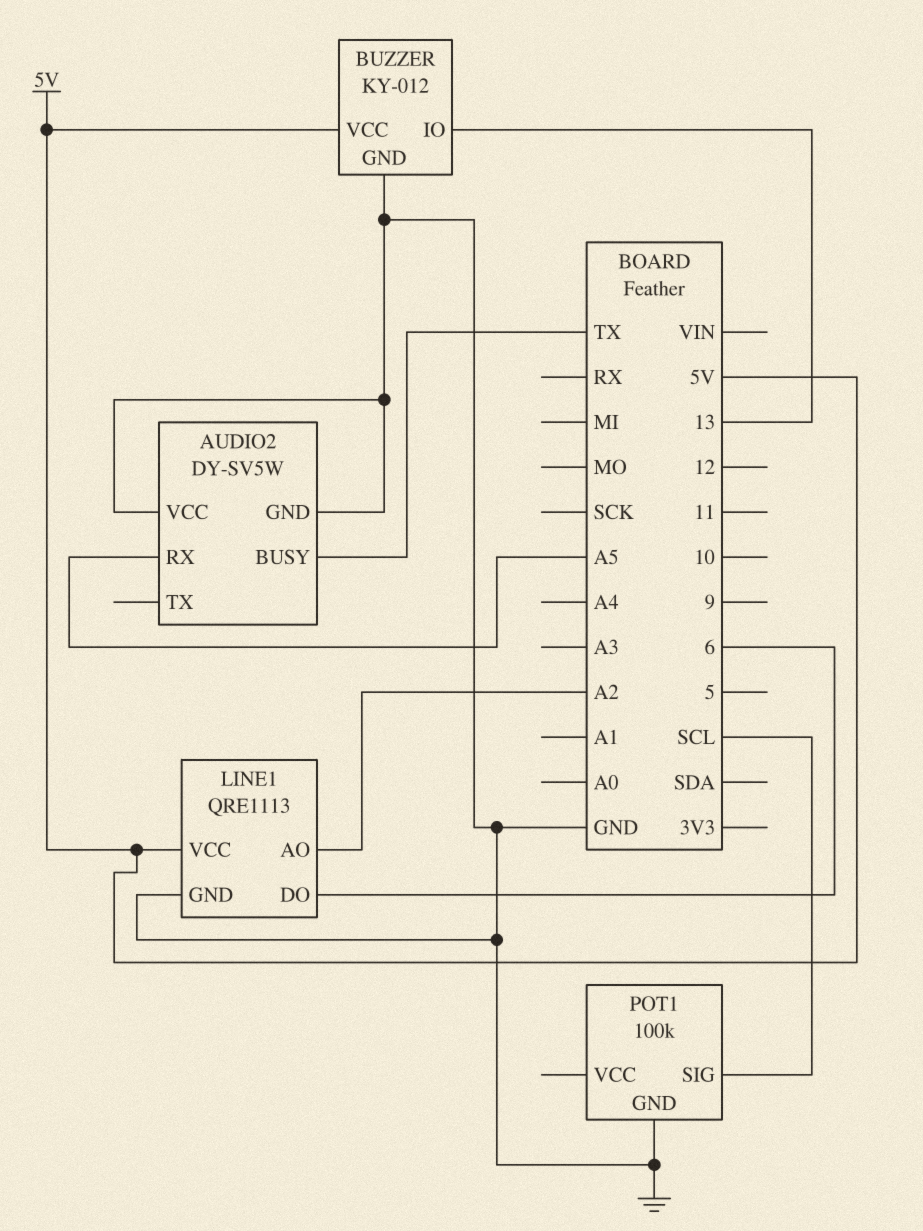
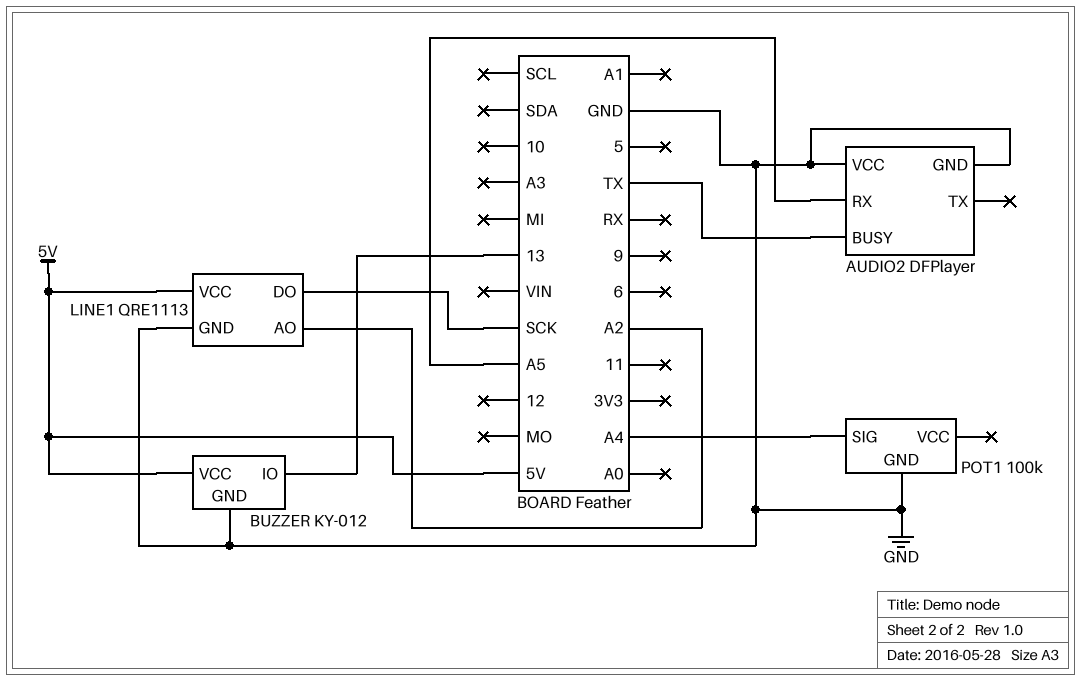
AUDIO2: DY-SV5W -> DFPlayer
LINE1 pin DO: 6 -> SCK
POT1 pin SIG: SCL -> A4

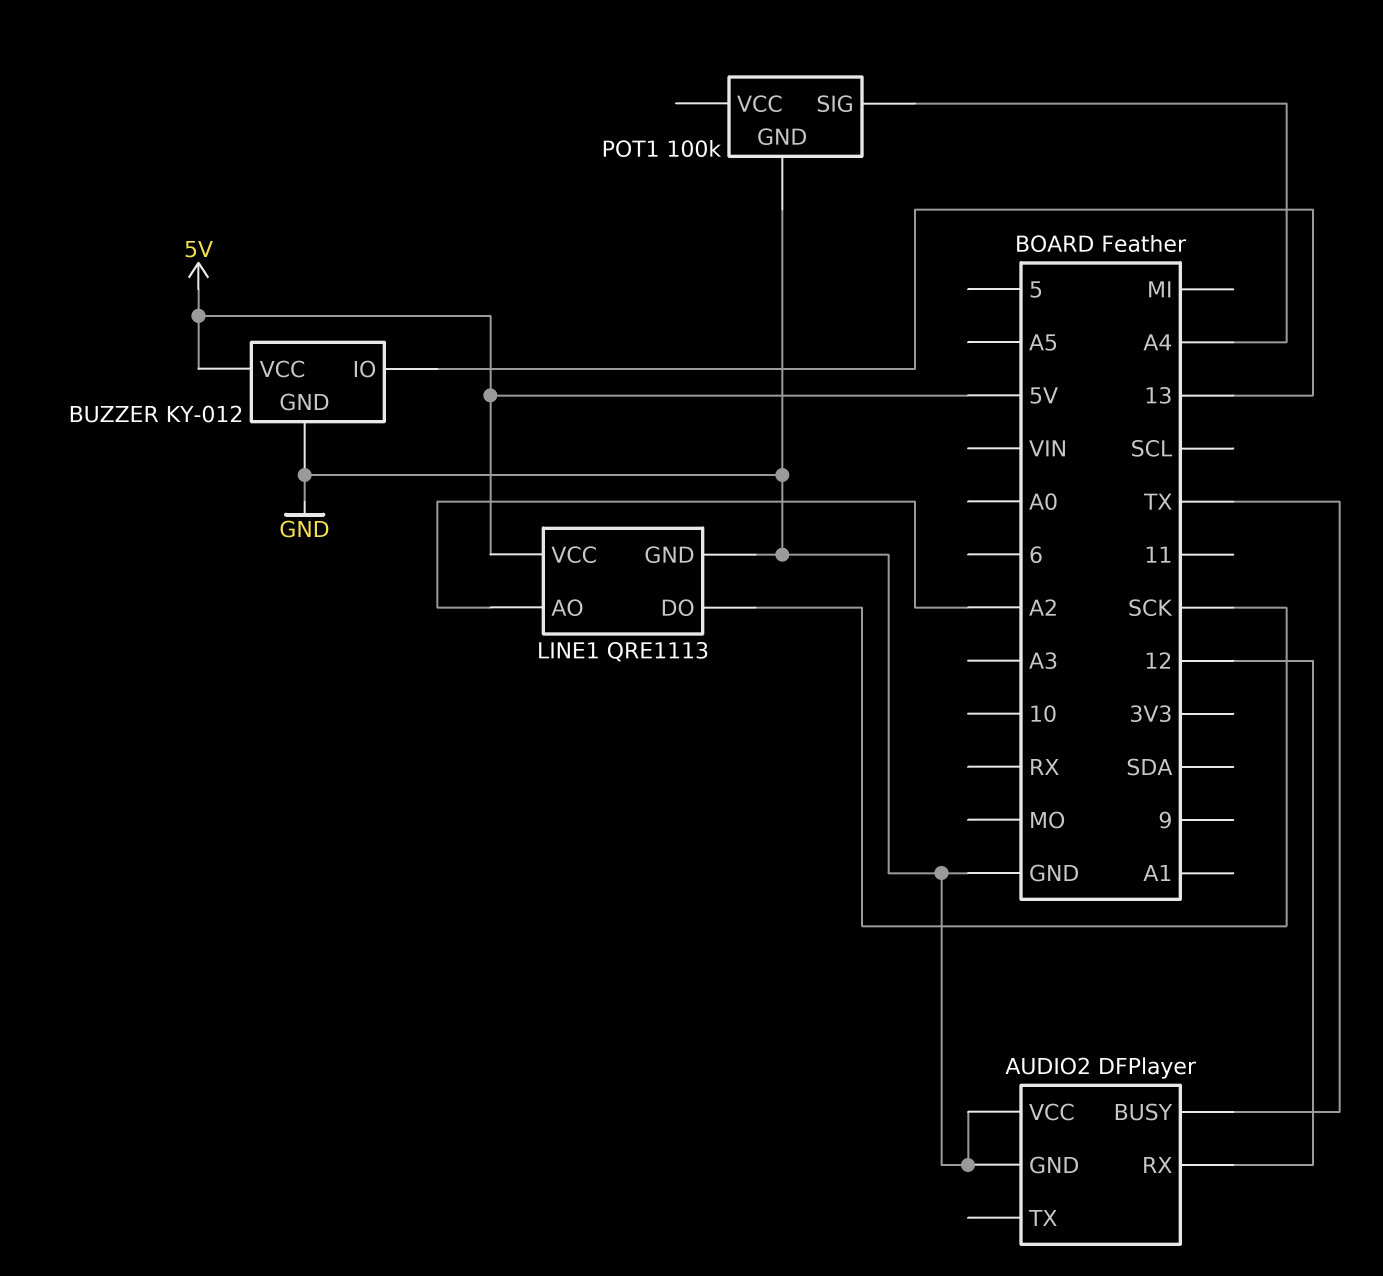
AUDIO2 pin RX: A5 -> 12

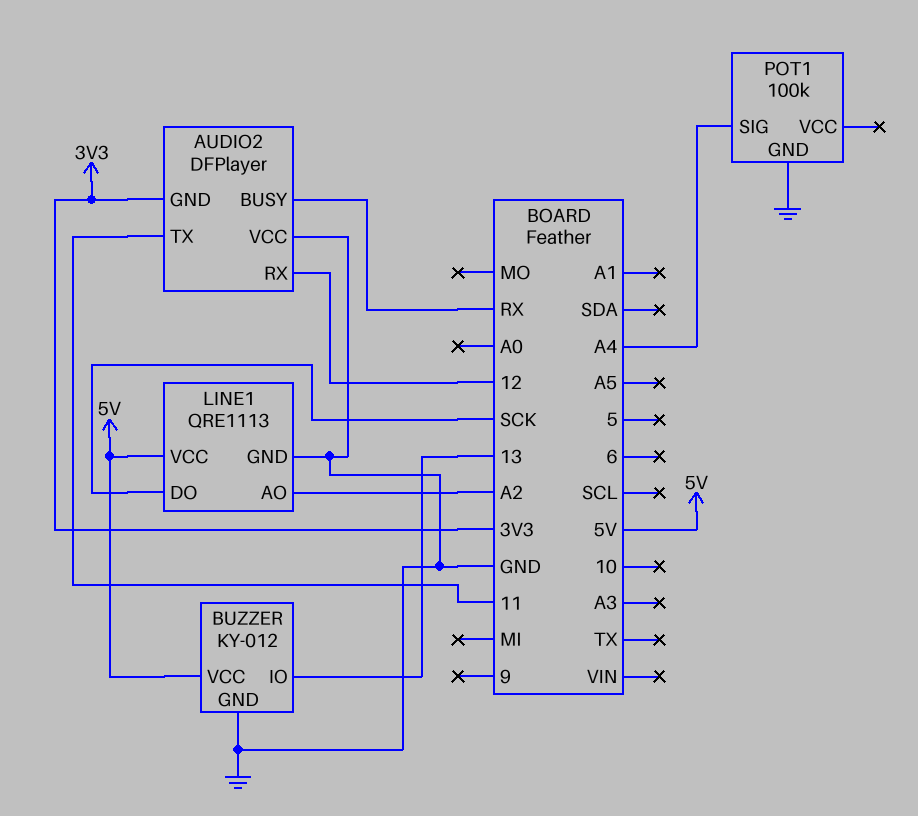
AUDIO2 pin BUSY: TX -> RX
AUDIO2 pin GND: GND -> 3V3
AUDIO2 pin TX: none -> 11

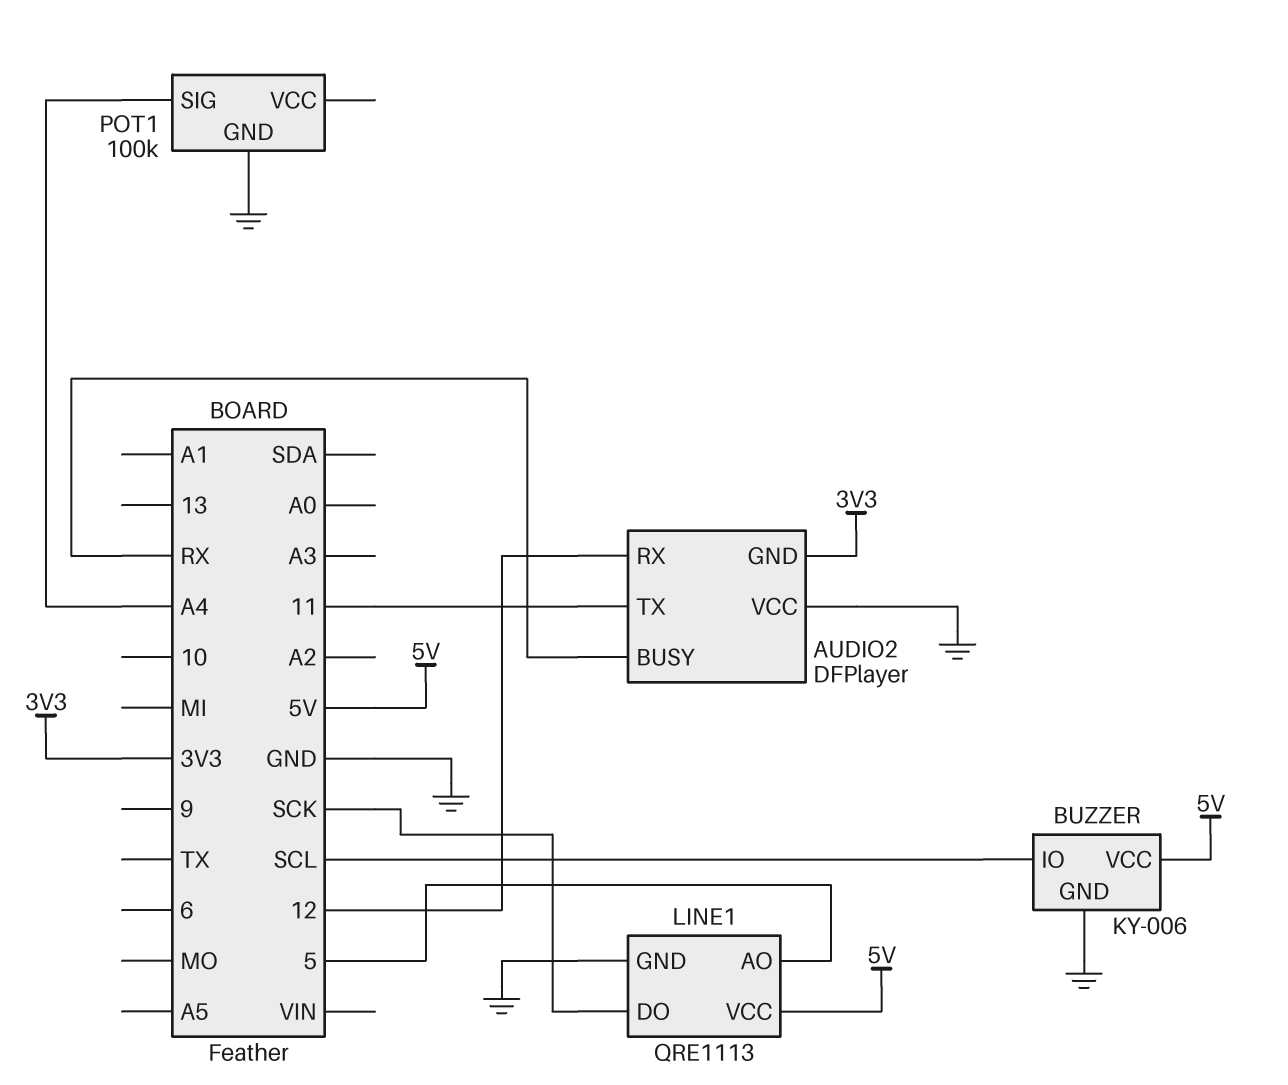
BUZZER: KY-012 -> KY-006
BUZZER pin IO: 13 -> SCL
LINE1 pin AO: A2 -> 5

